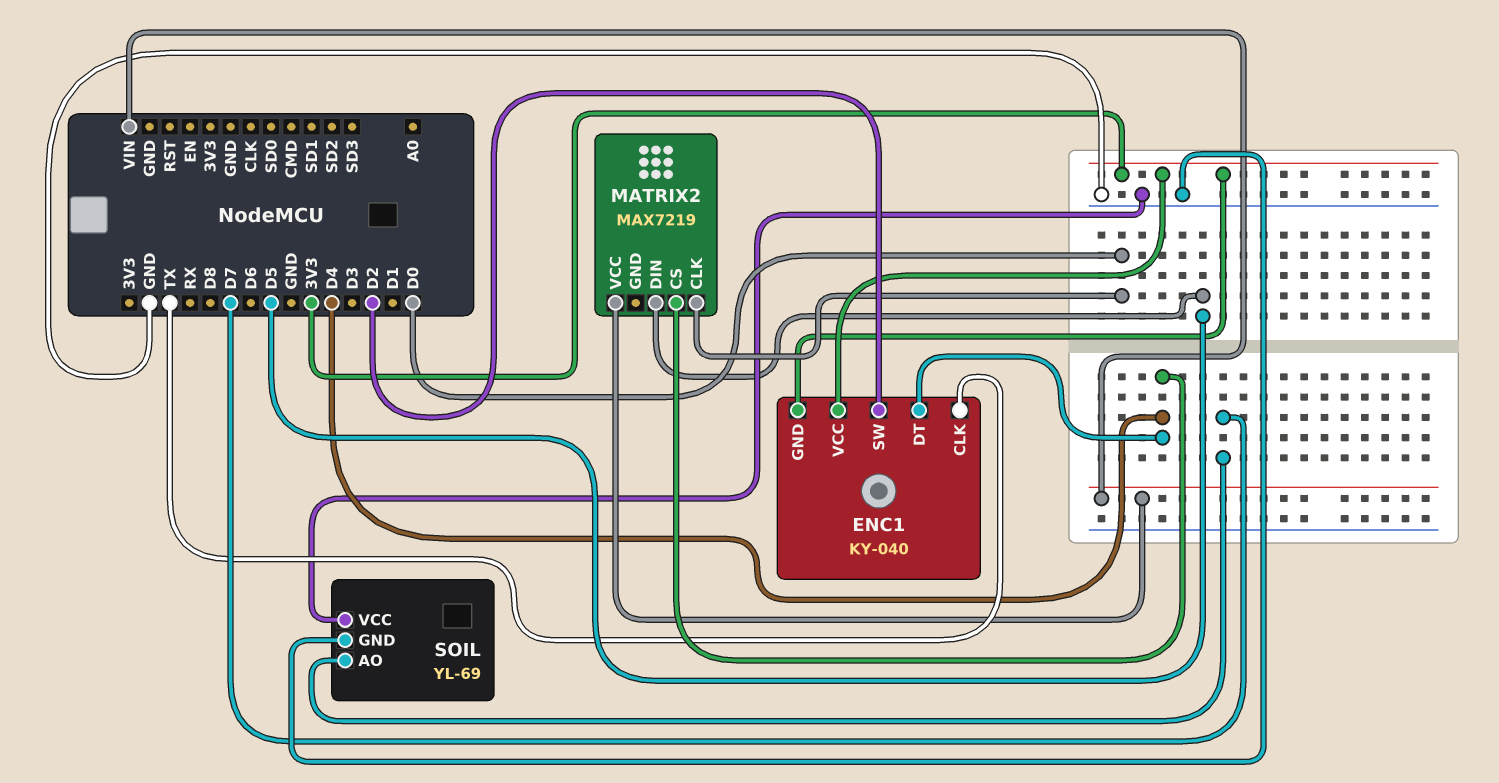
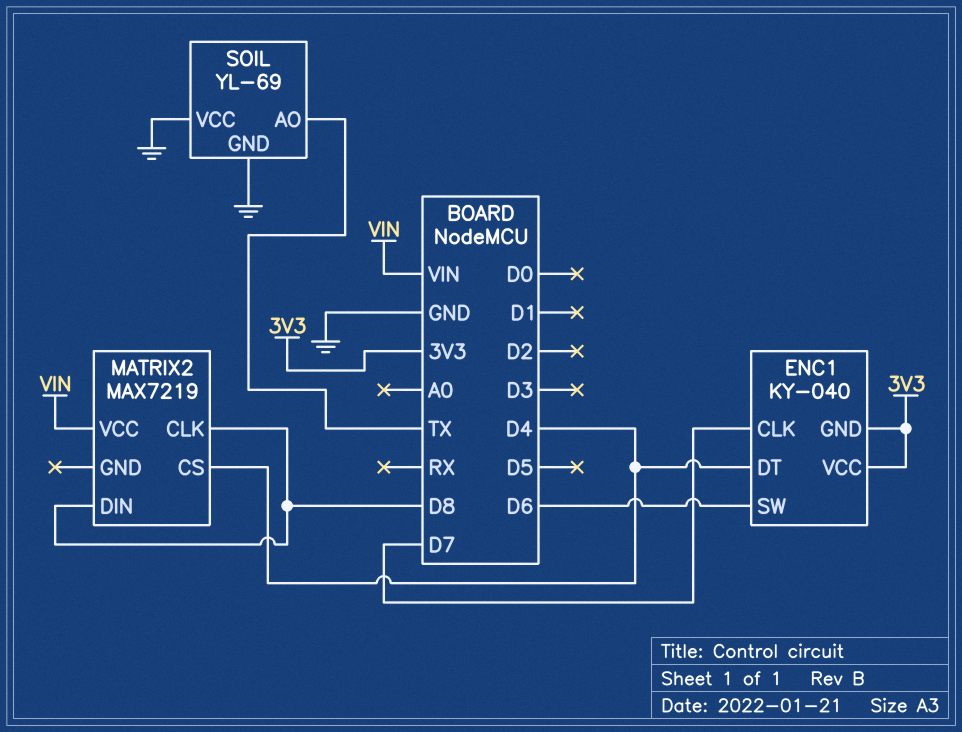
ENC1 pin CLK: TX -> D7
ENC1 pin SW: D2 -> D6
MATRIX2 pin CLK: D0 -> D8
MATRIX2 pin DIN: D5 -> D8
SOIL pin AO: D7 -> TX

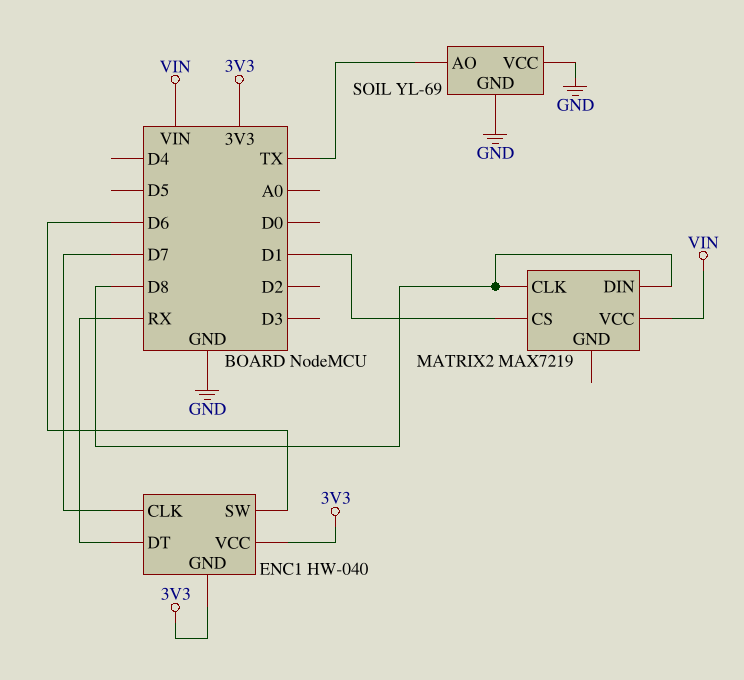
ENC1: KY-040 -> HW-040
ENC1 pin DT: D4 -> RX
MATRIX2 pin CS: D4 -> D1

